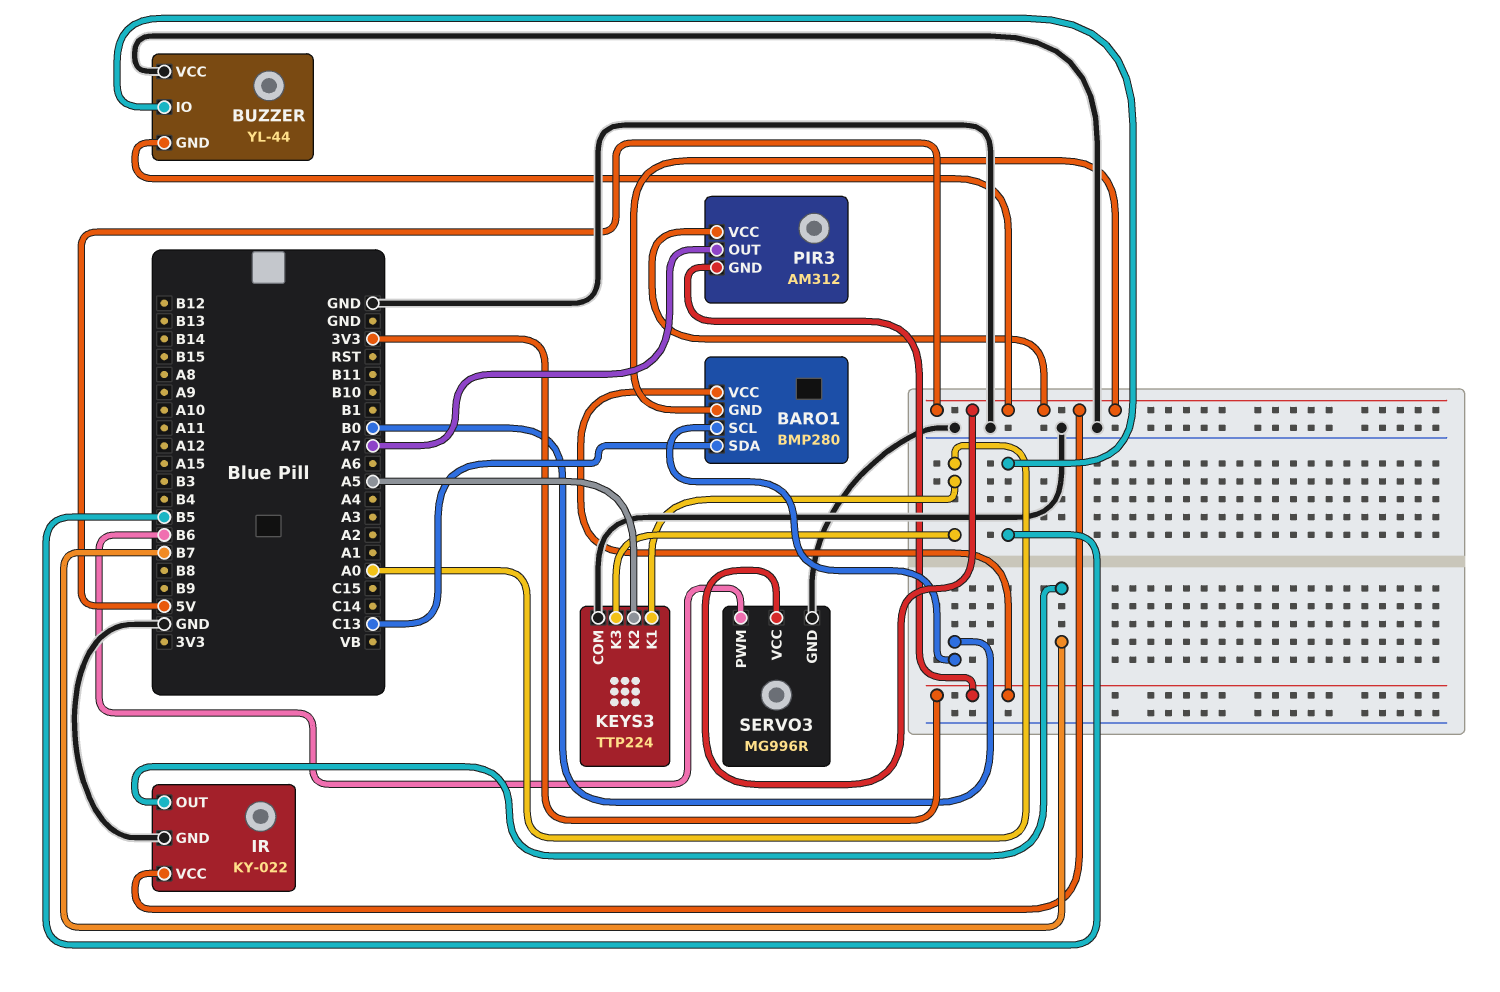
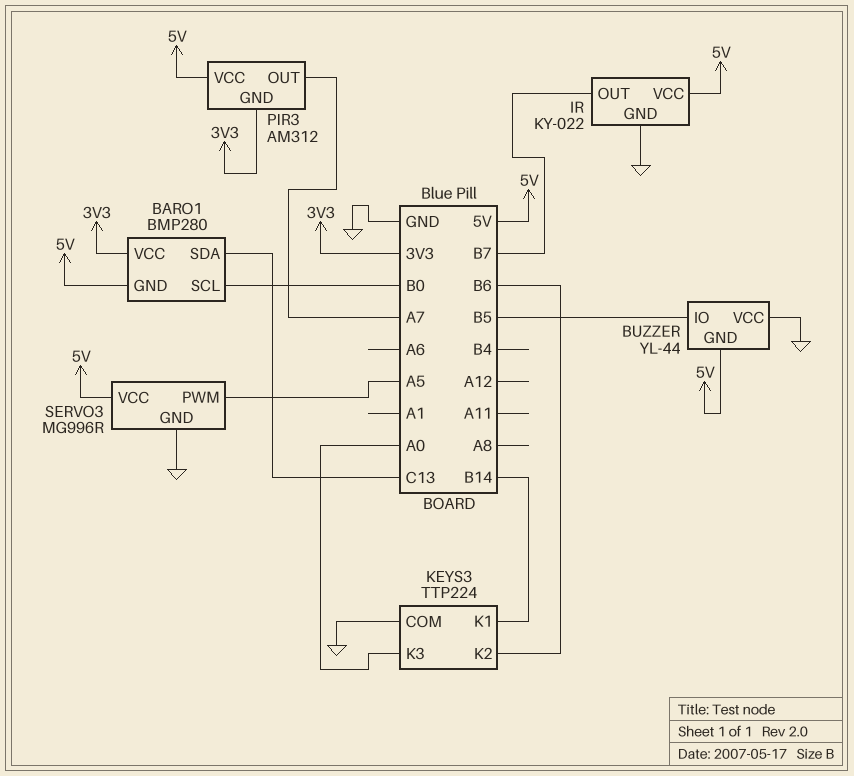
KEYS3 pin K1: A0 -> B14
KEYS3 pin K2: A5 -> B6
SERVO3 pin PWM: B6 -> A5

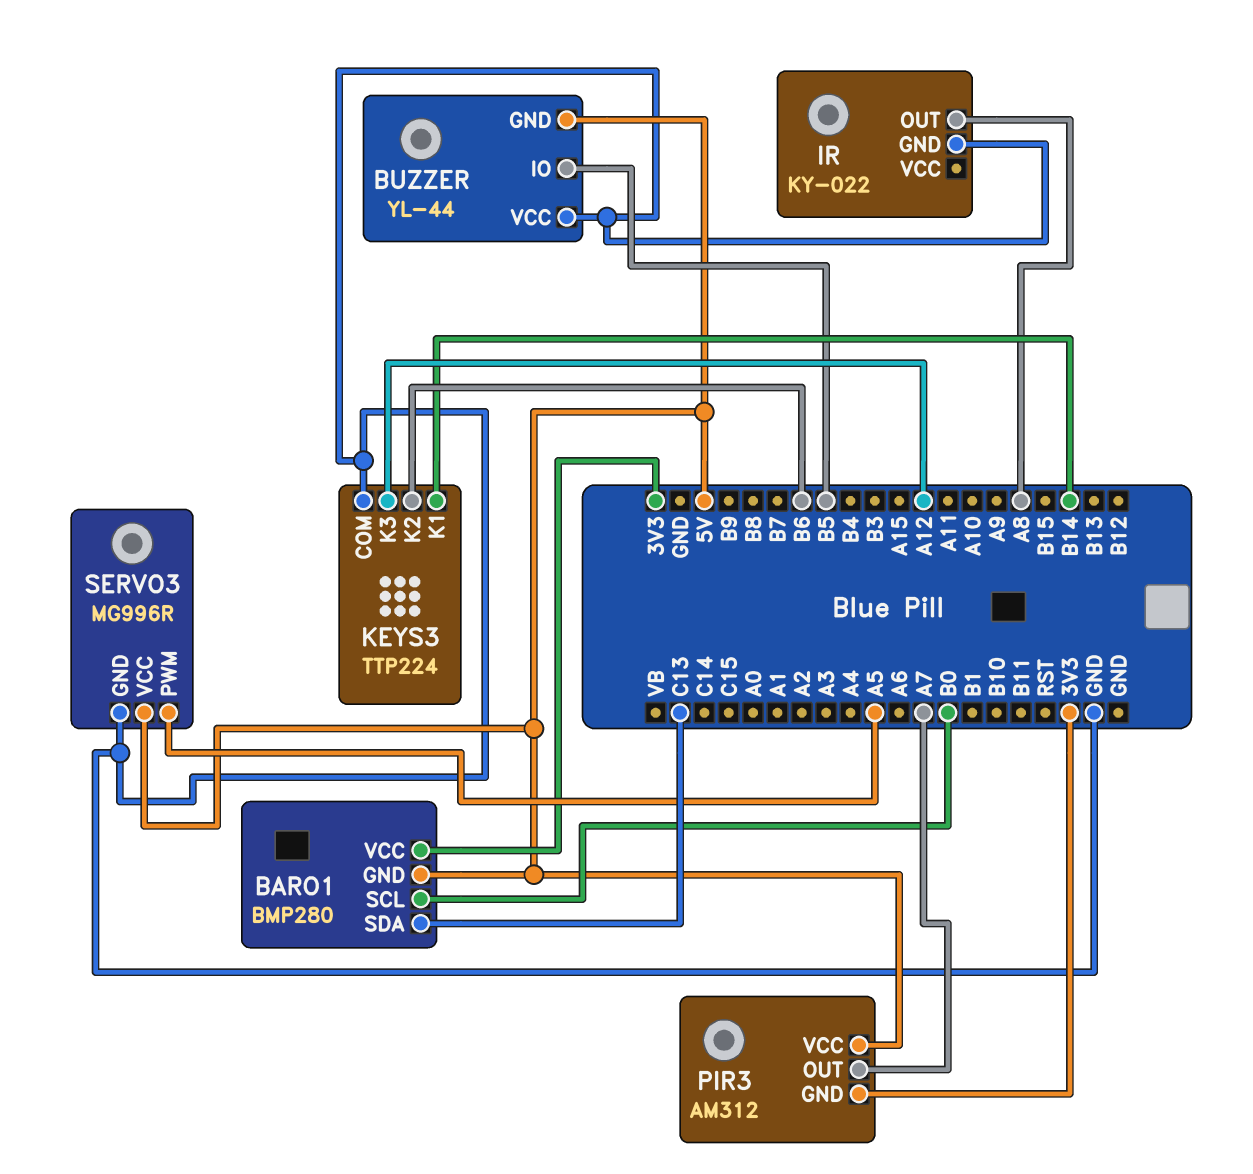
IR pin OUT: B7 -> A8
IR pin VCC: 5V -> none
KEYS3 pin K3: A0 -> A12

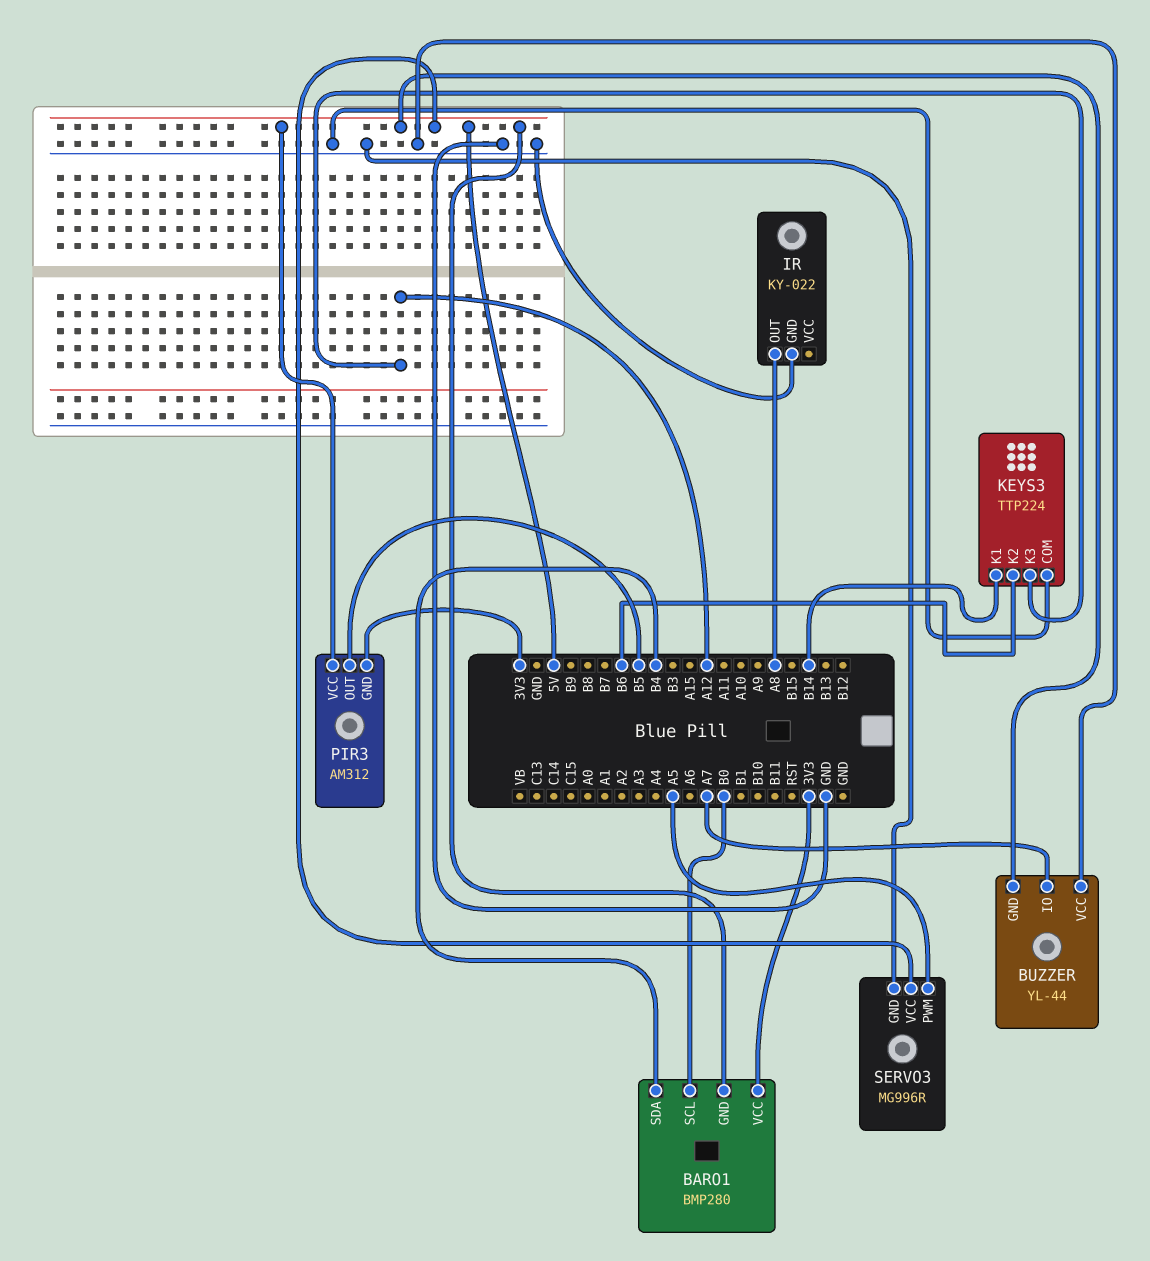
BARO1 pin SDA: C13 -> B4
BUZZER pin IO: B5 -> A7
PIR3 pin OUT: A7 -> B5

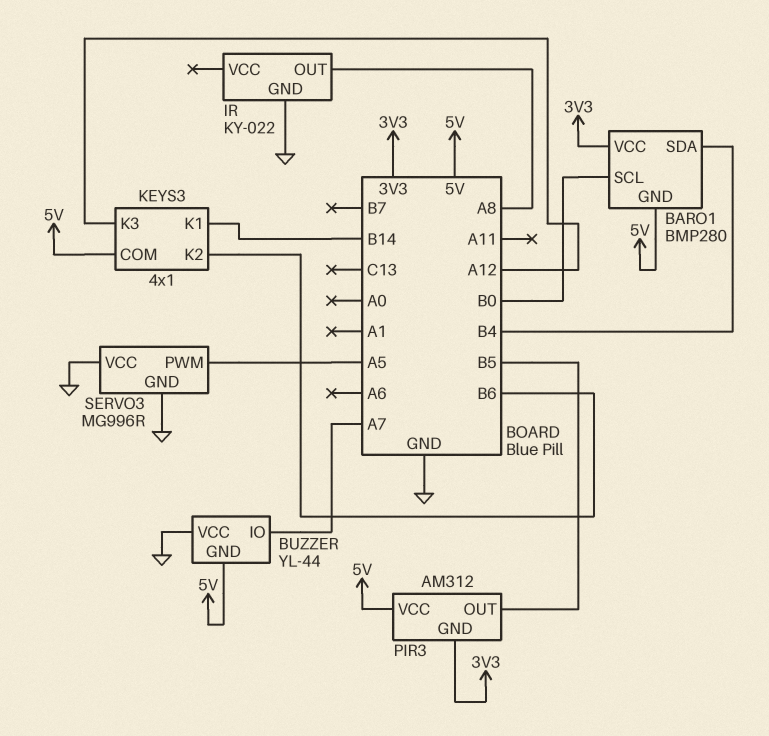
KEYS3: TTP224 -> 4x1
KEYS3 pin COM: GND -> 5V
SERVO3 pin VCC: 5V -> GND

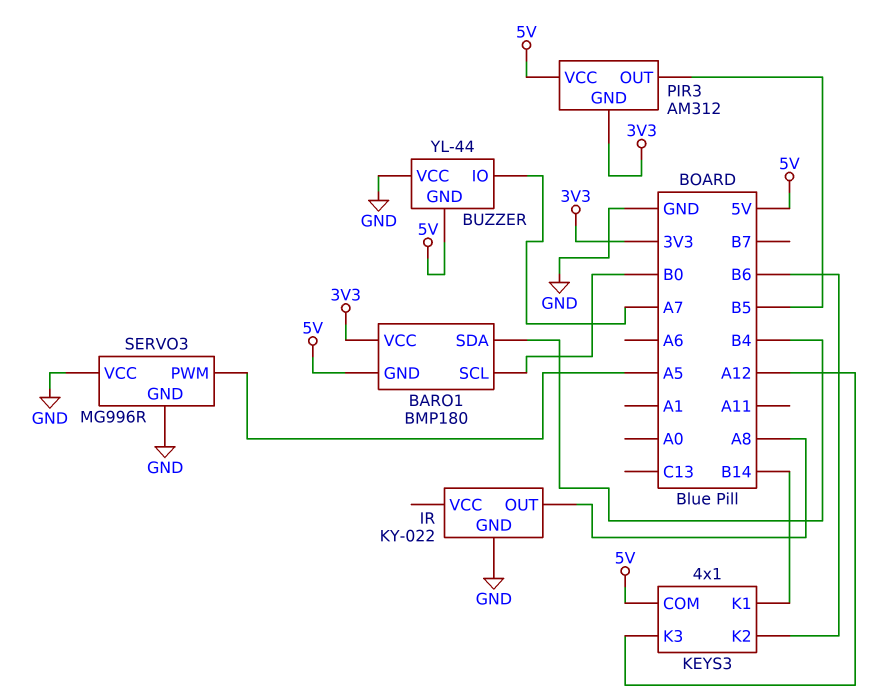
BARO1: BMP280 -> BMP180

